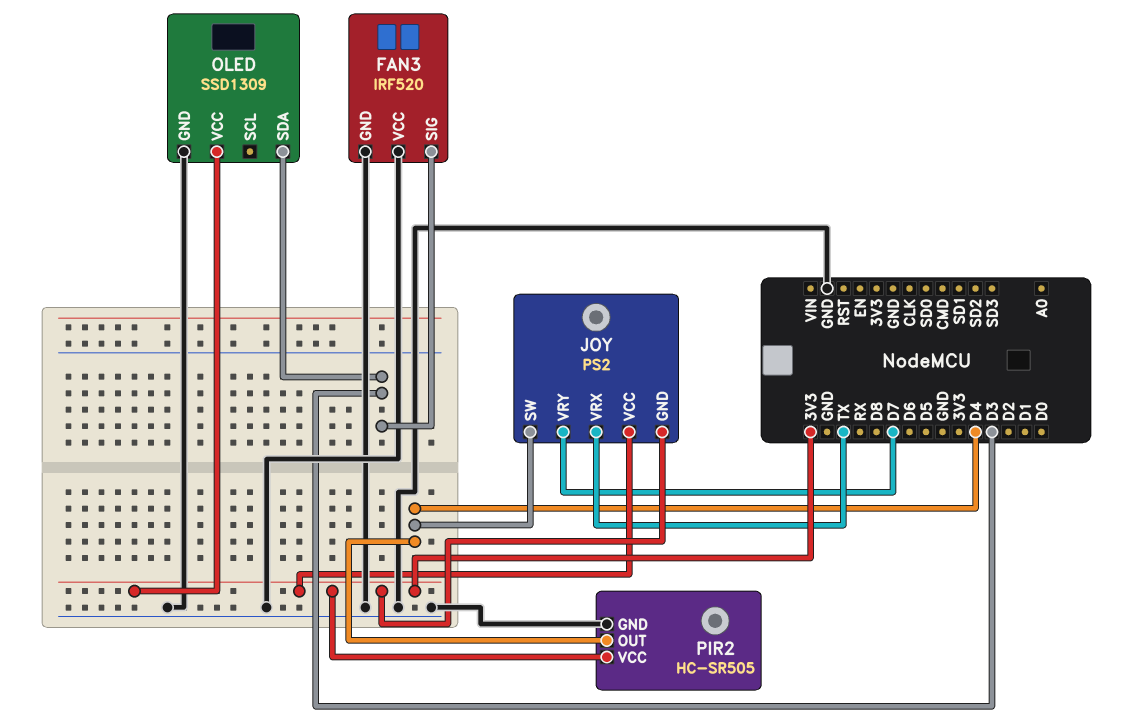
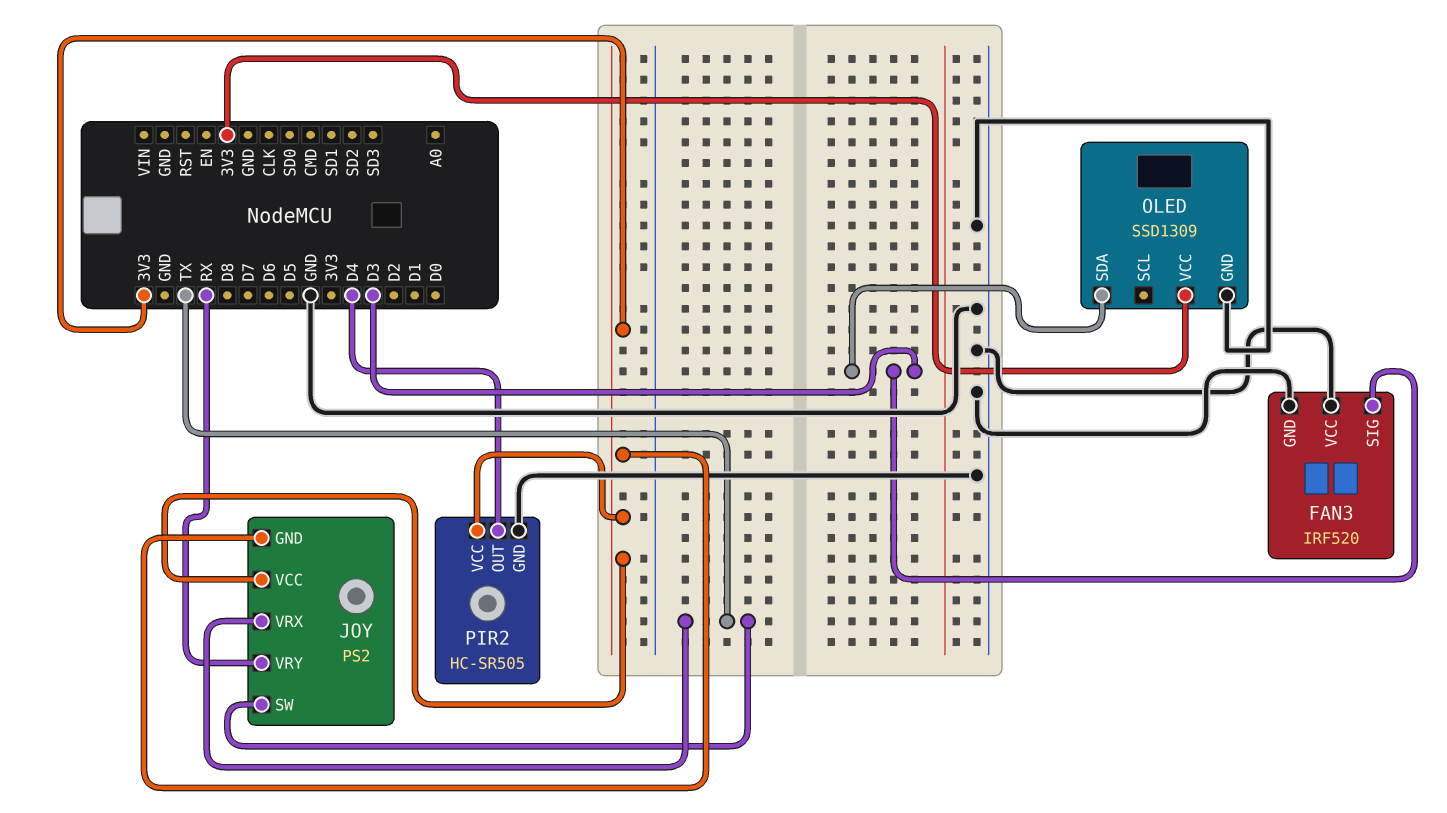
JOY pin SW: D4 -> TX
JOY pin VRY: D7 -> RX

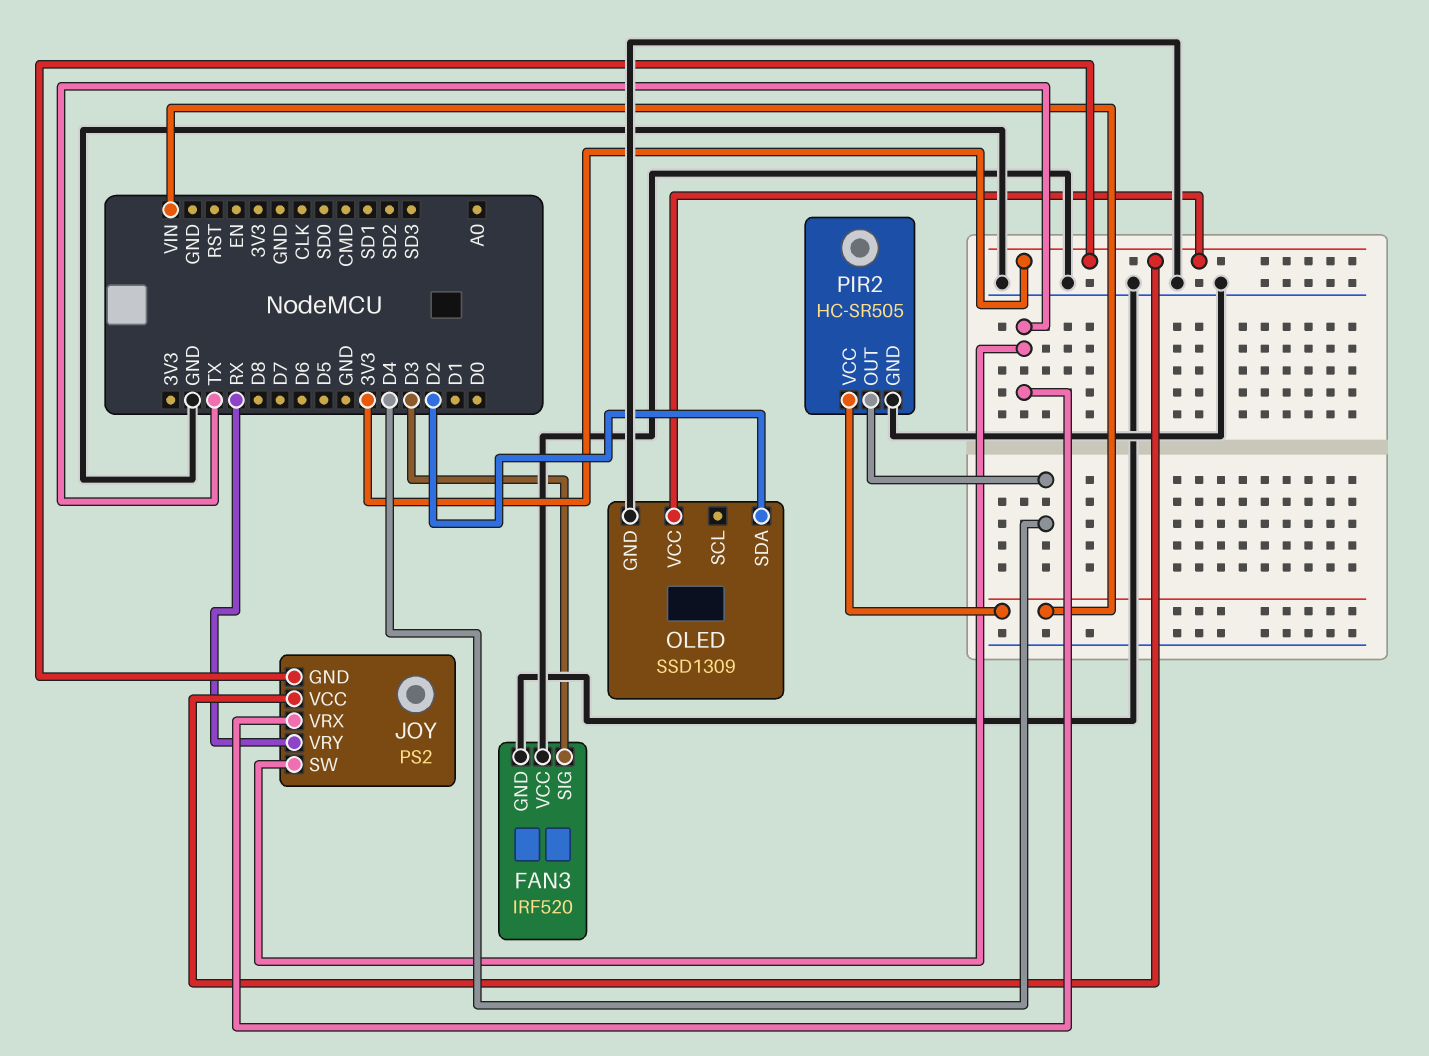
OLED pin SDA: D3 -> D2
PIR2 pin VCC: 3V3 -> VIN

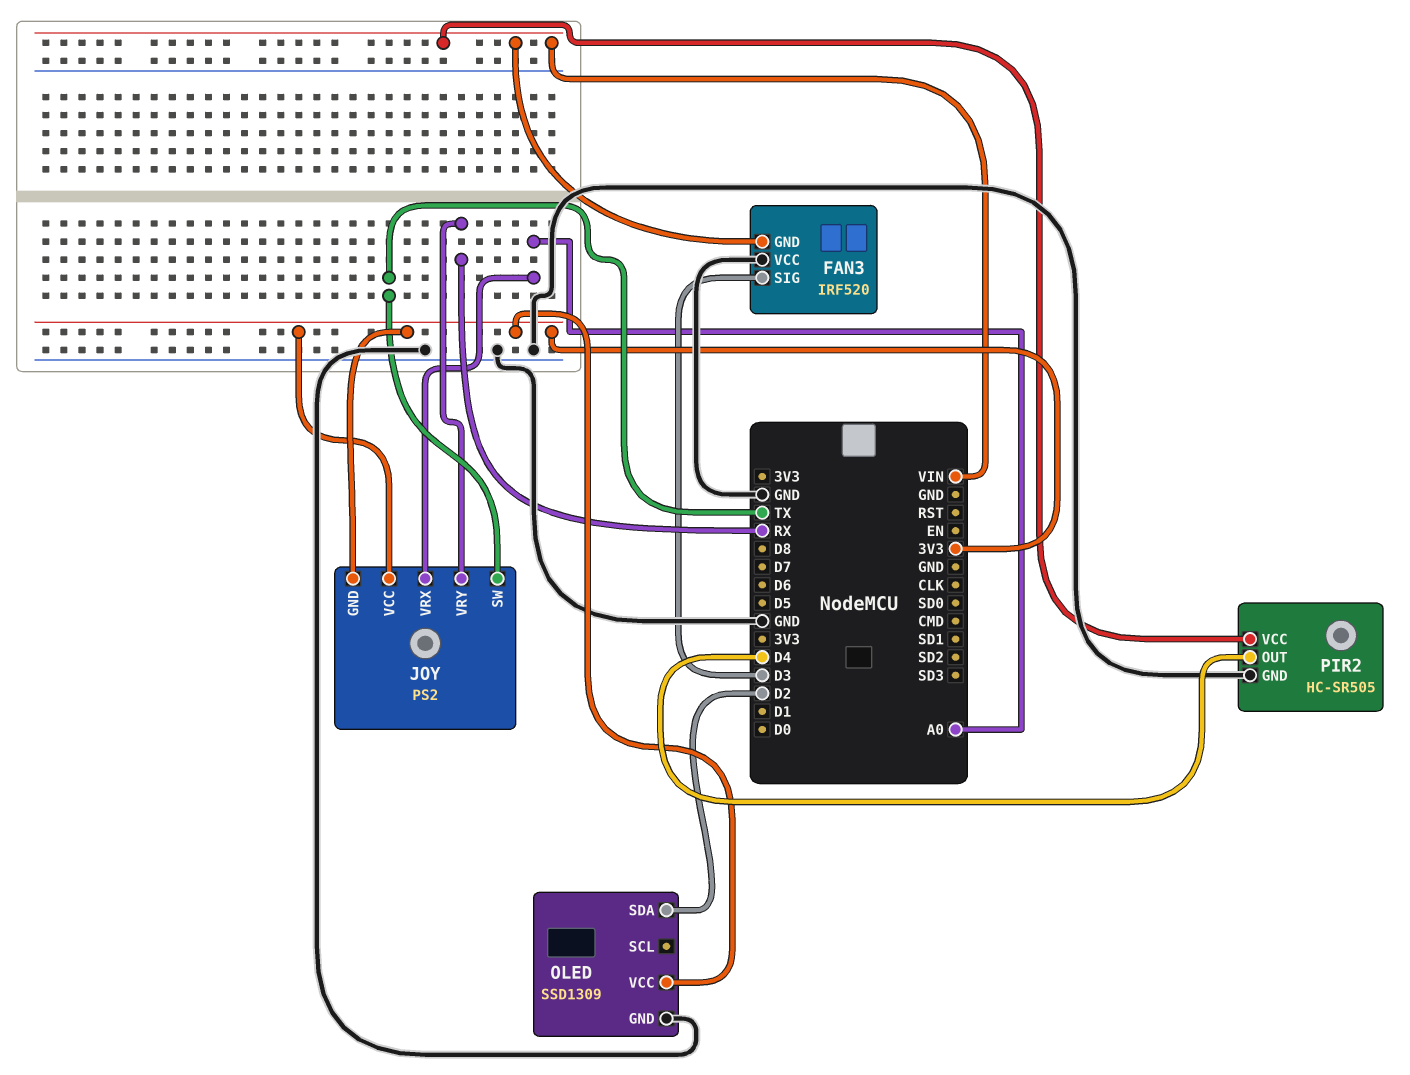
FAN3 pin GND: GND -> VIN
JOY pin VRX: TX -> A0

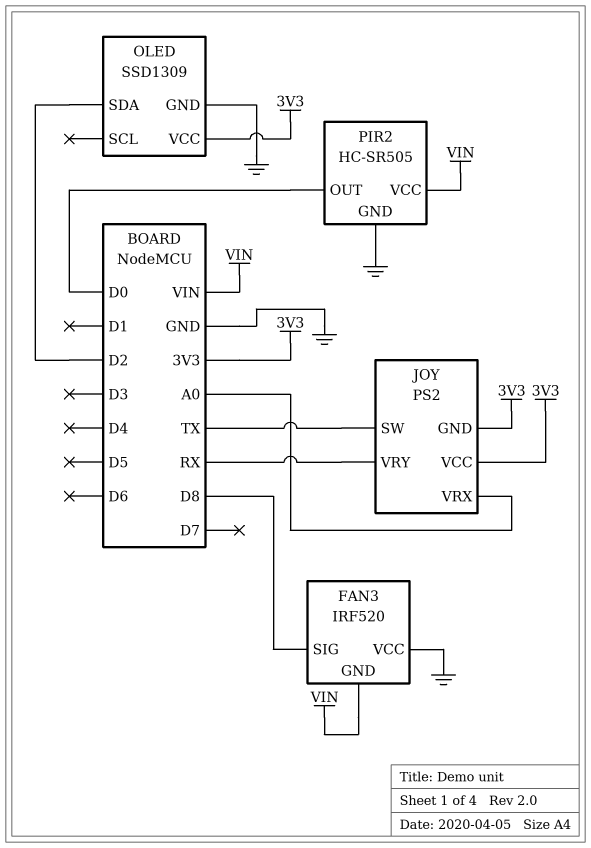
FAN3 pin SIG: D3 -> D8
PIR2 pin OUT: D4 -> D0

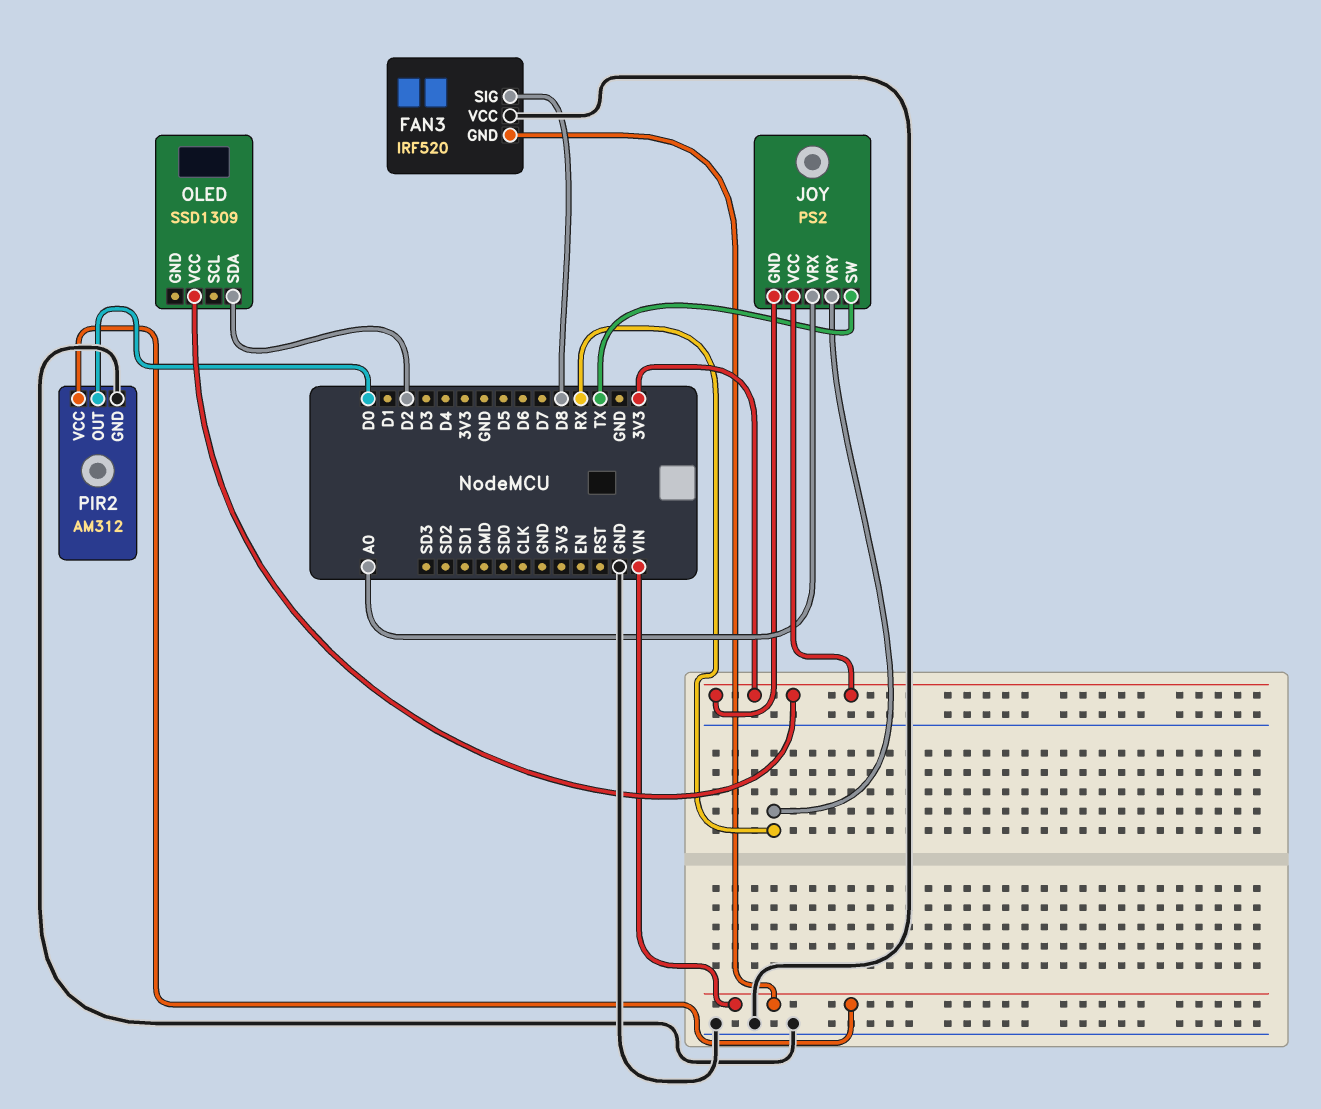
OLED pin GND: GND -> none
PIR2: HC-SR505 -> AM312

